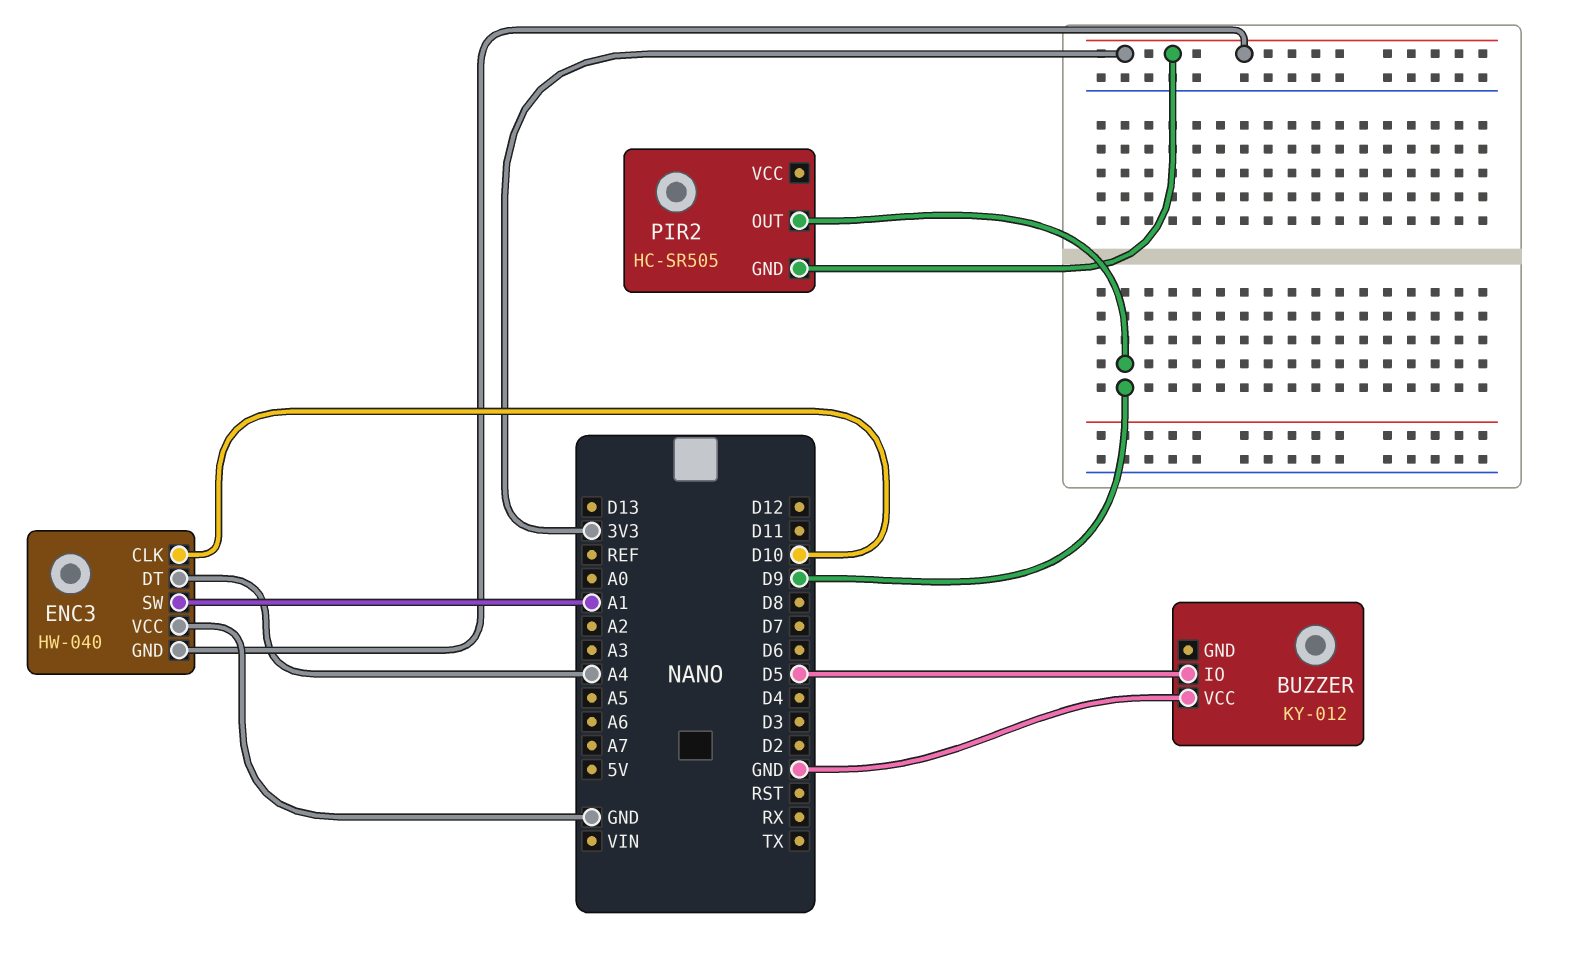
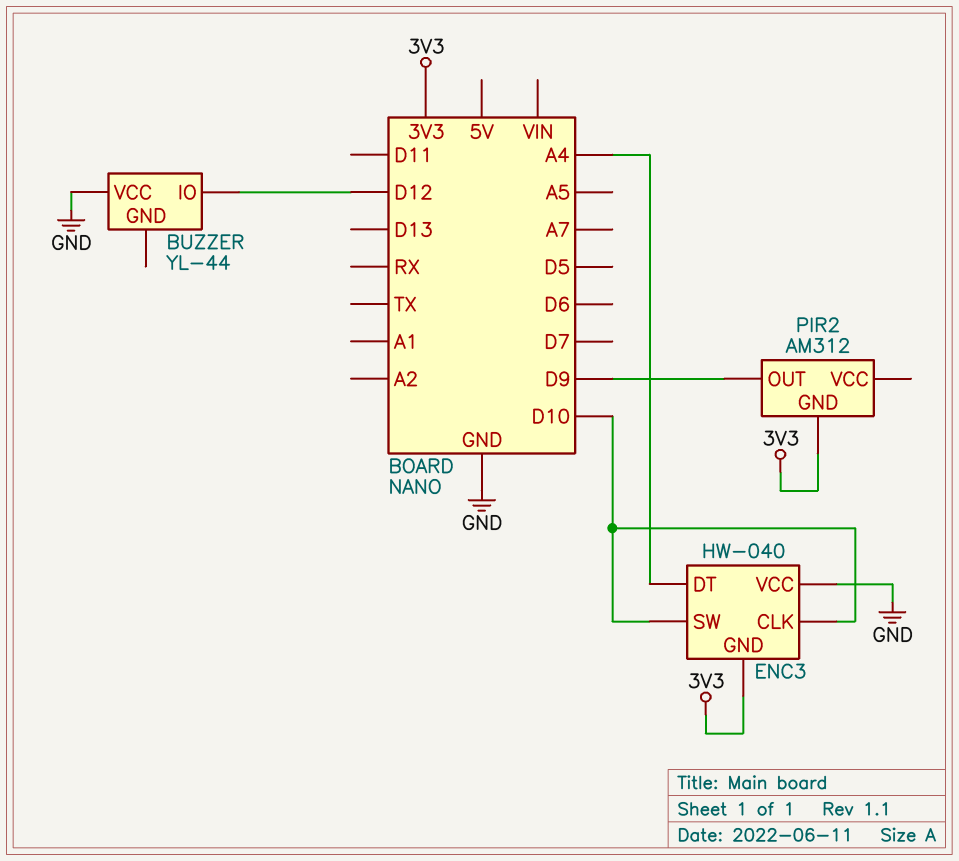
BUZZER: KY-012 -> YL-44
BUZZER pin IO: D5 -> D12
ENC3 pin SW: A1 -> D10
PIR2: HC-SR505 -> AM312

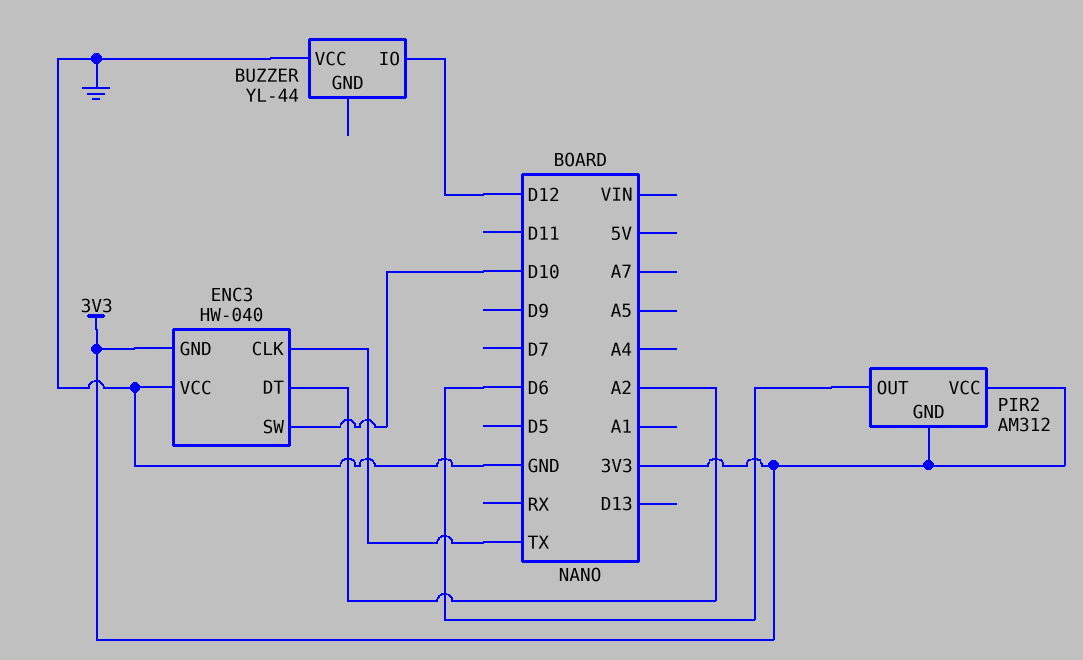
ENC3 pin CLK: D10 -> TX
ENC3 pin DT: A4 -> A2
PIR2 pin OUT: D9 -> D6
PIR2 pin VCC: none -> 3V3

